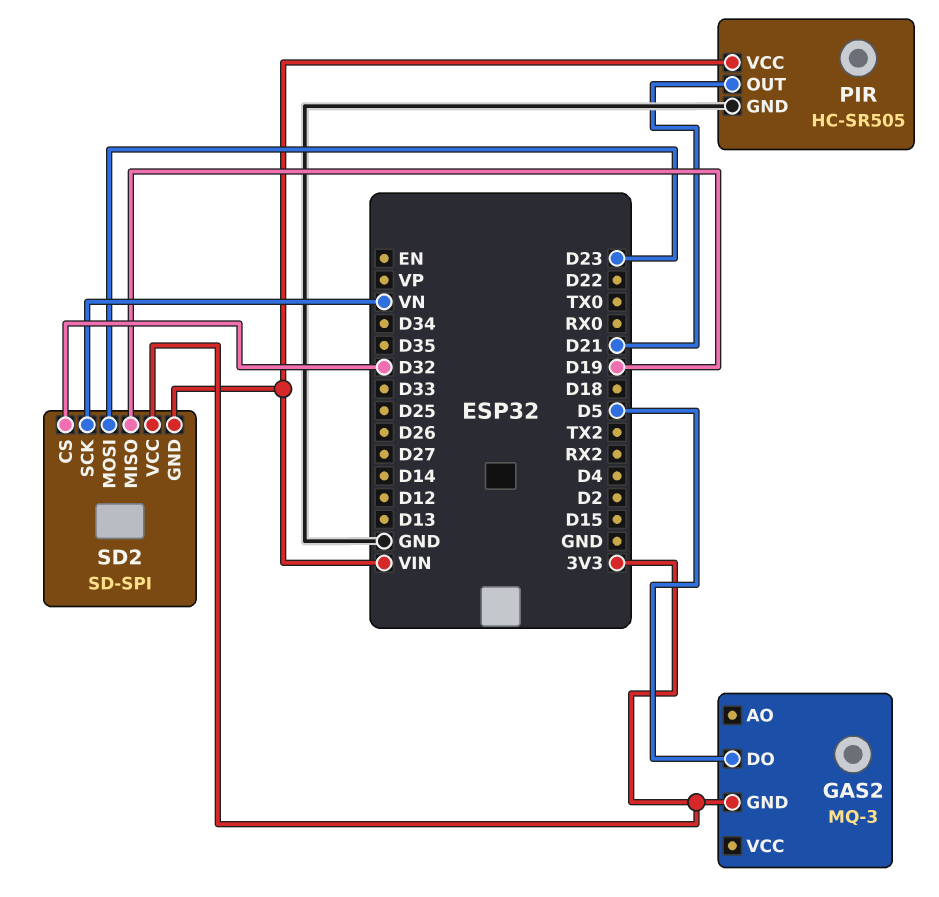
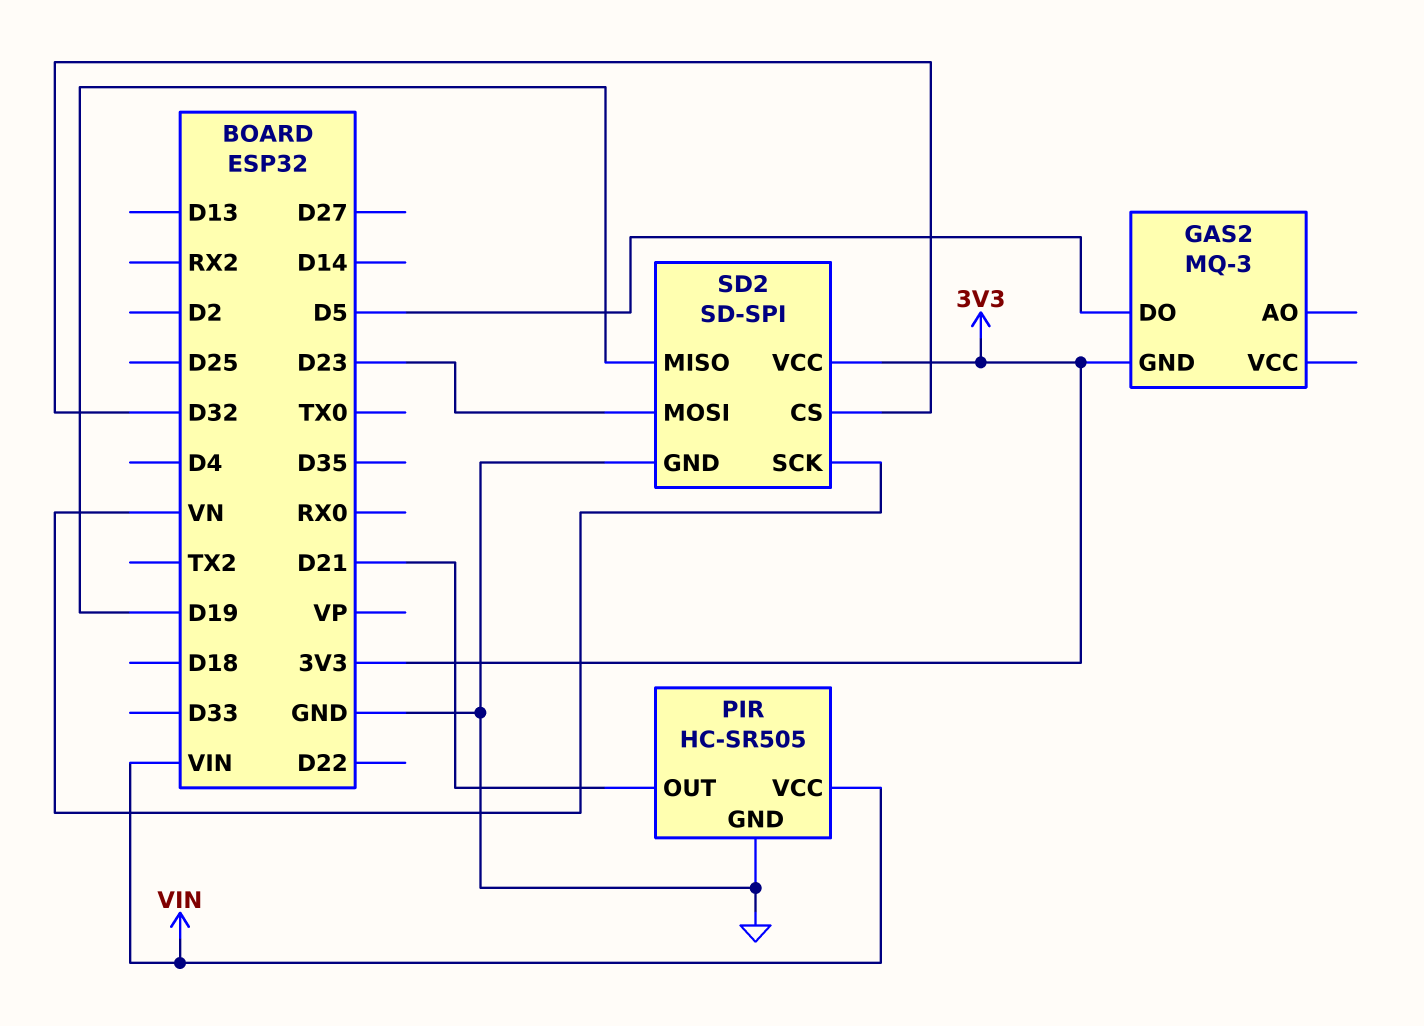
SD2 pin GND: VIN -> GND

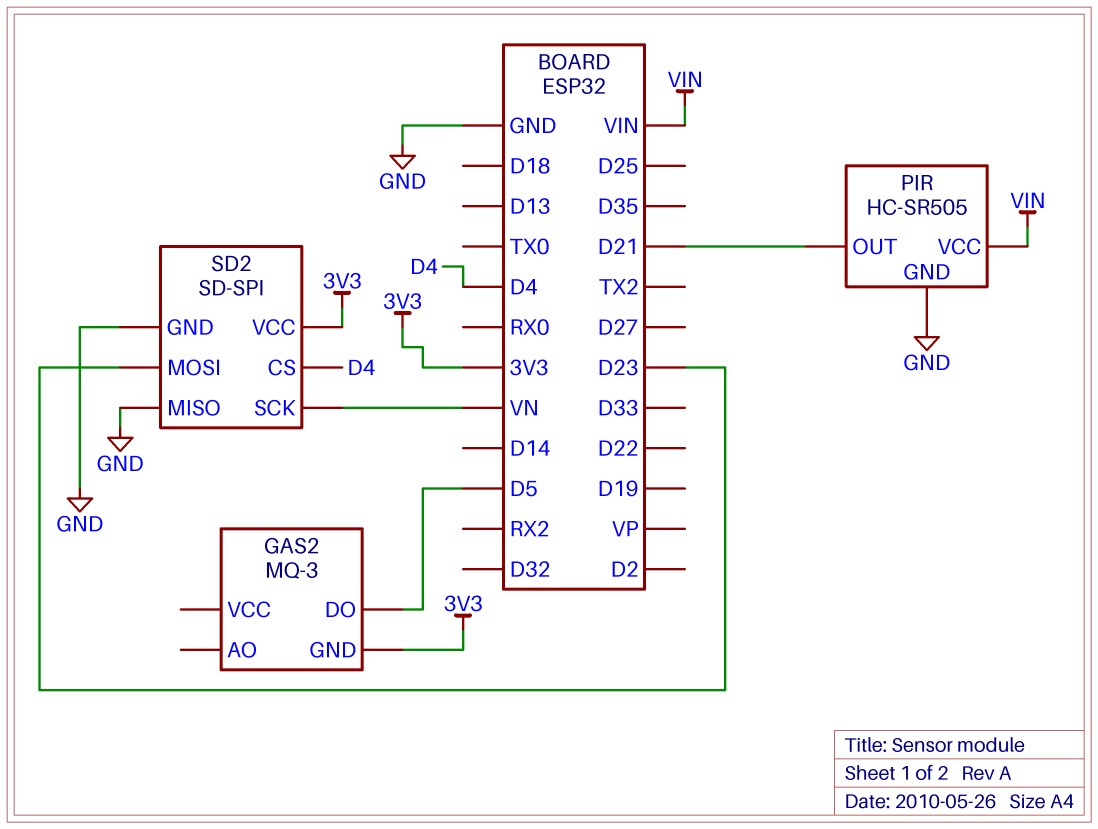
SD2 pin CS: D32 -> D4
SD2 pin MISO: D19 -> GND

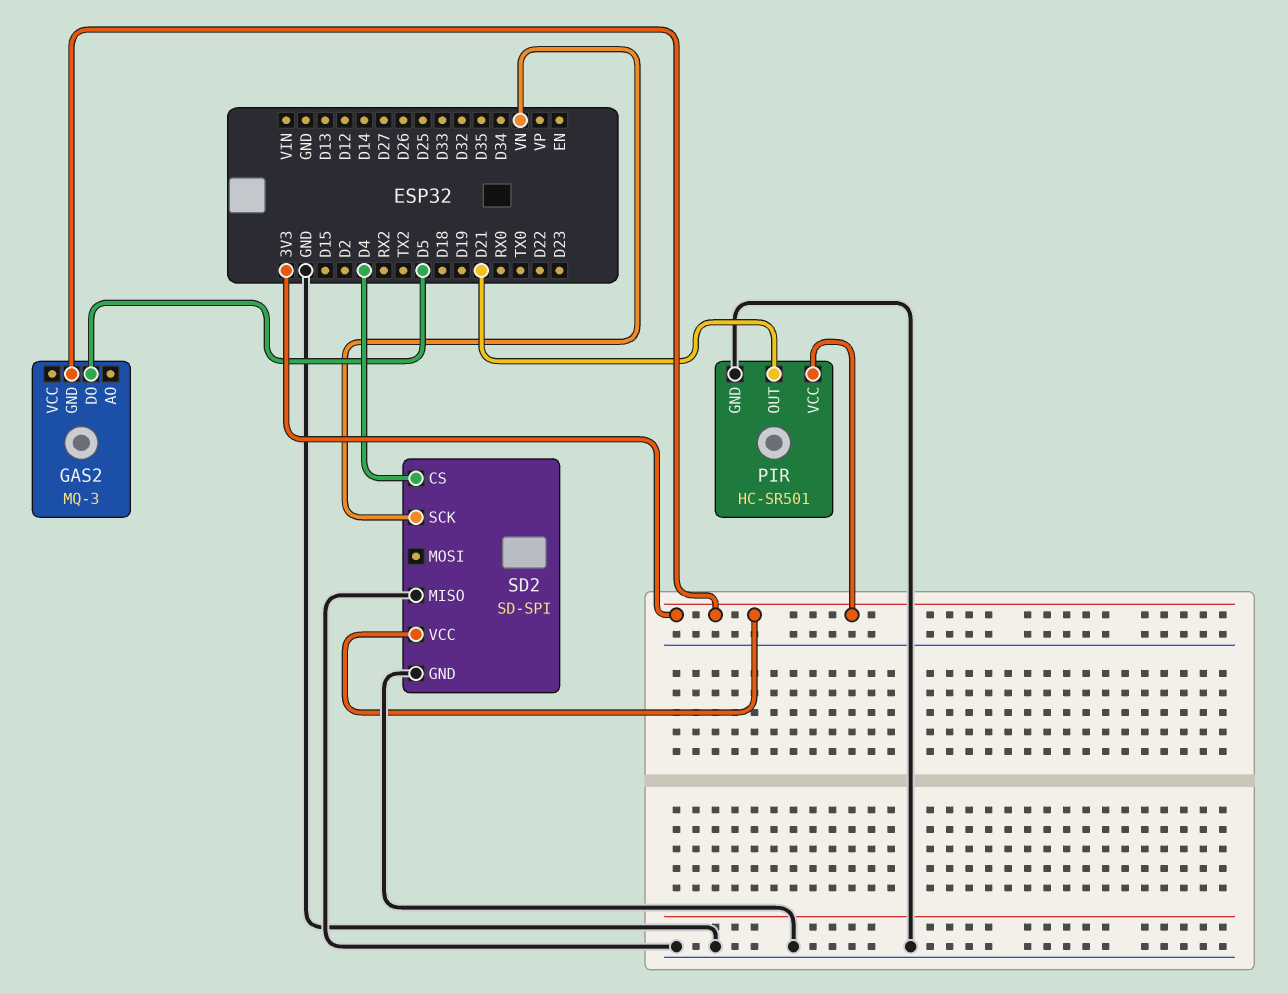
PIR: HC-SR505 -> HC-SR501
PIR pin VCC: VIN -> 3V3
SD2 pin MOSI: D23 -> none

